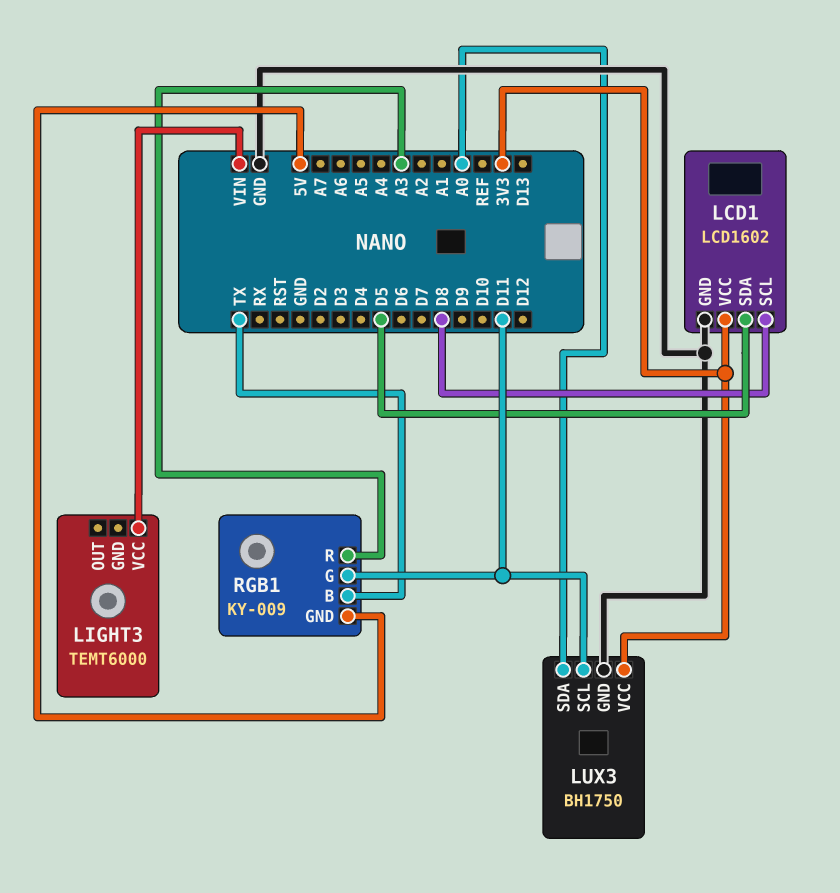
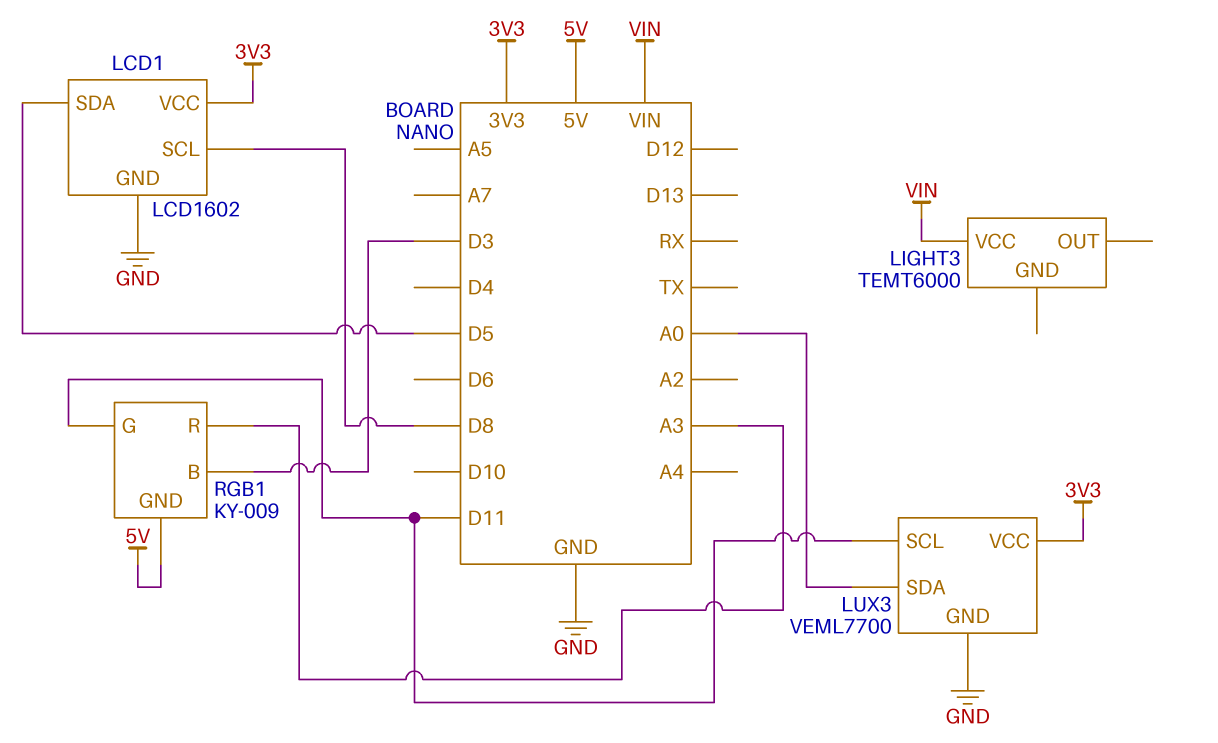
LUX3: BH1750 -> VEML7700
RGB1 pin B: TX -> D3

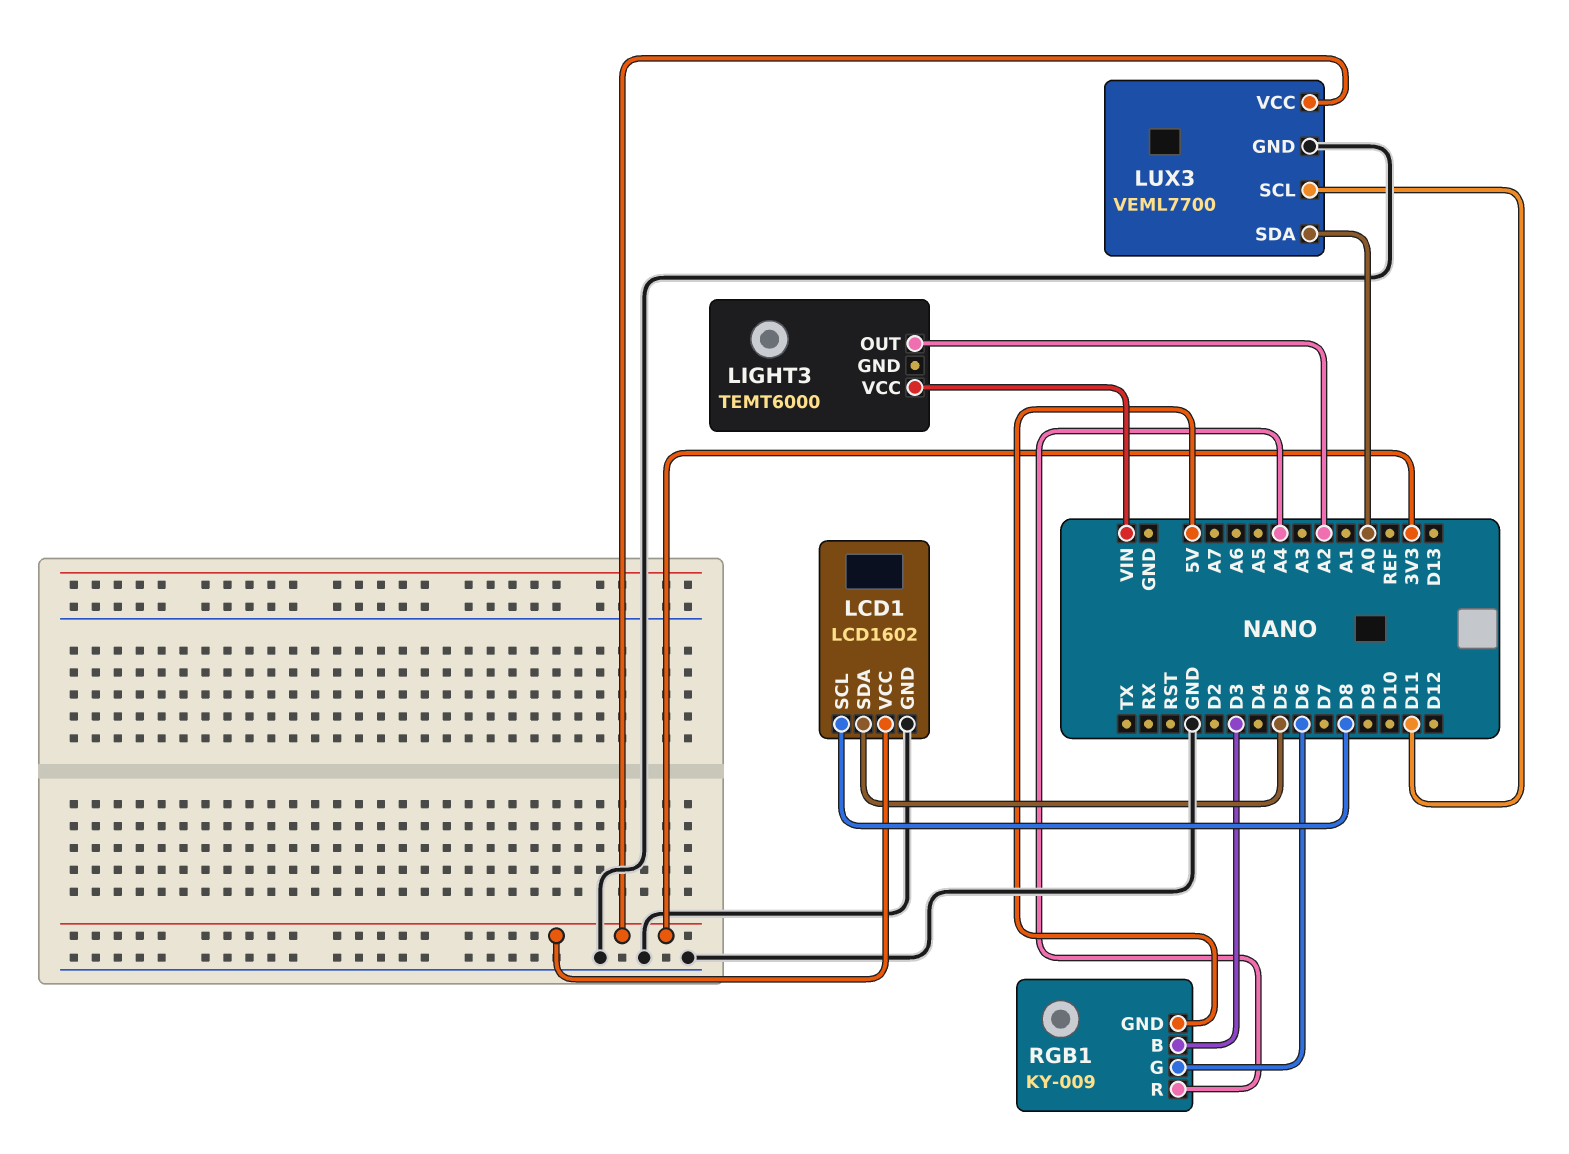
LIGHT3 pin OUT: none -> A2
RGB1 pin G: D11 -> D6
RGB1 pin R: A3 -> A4

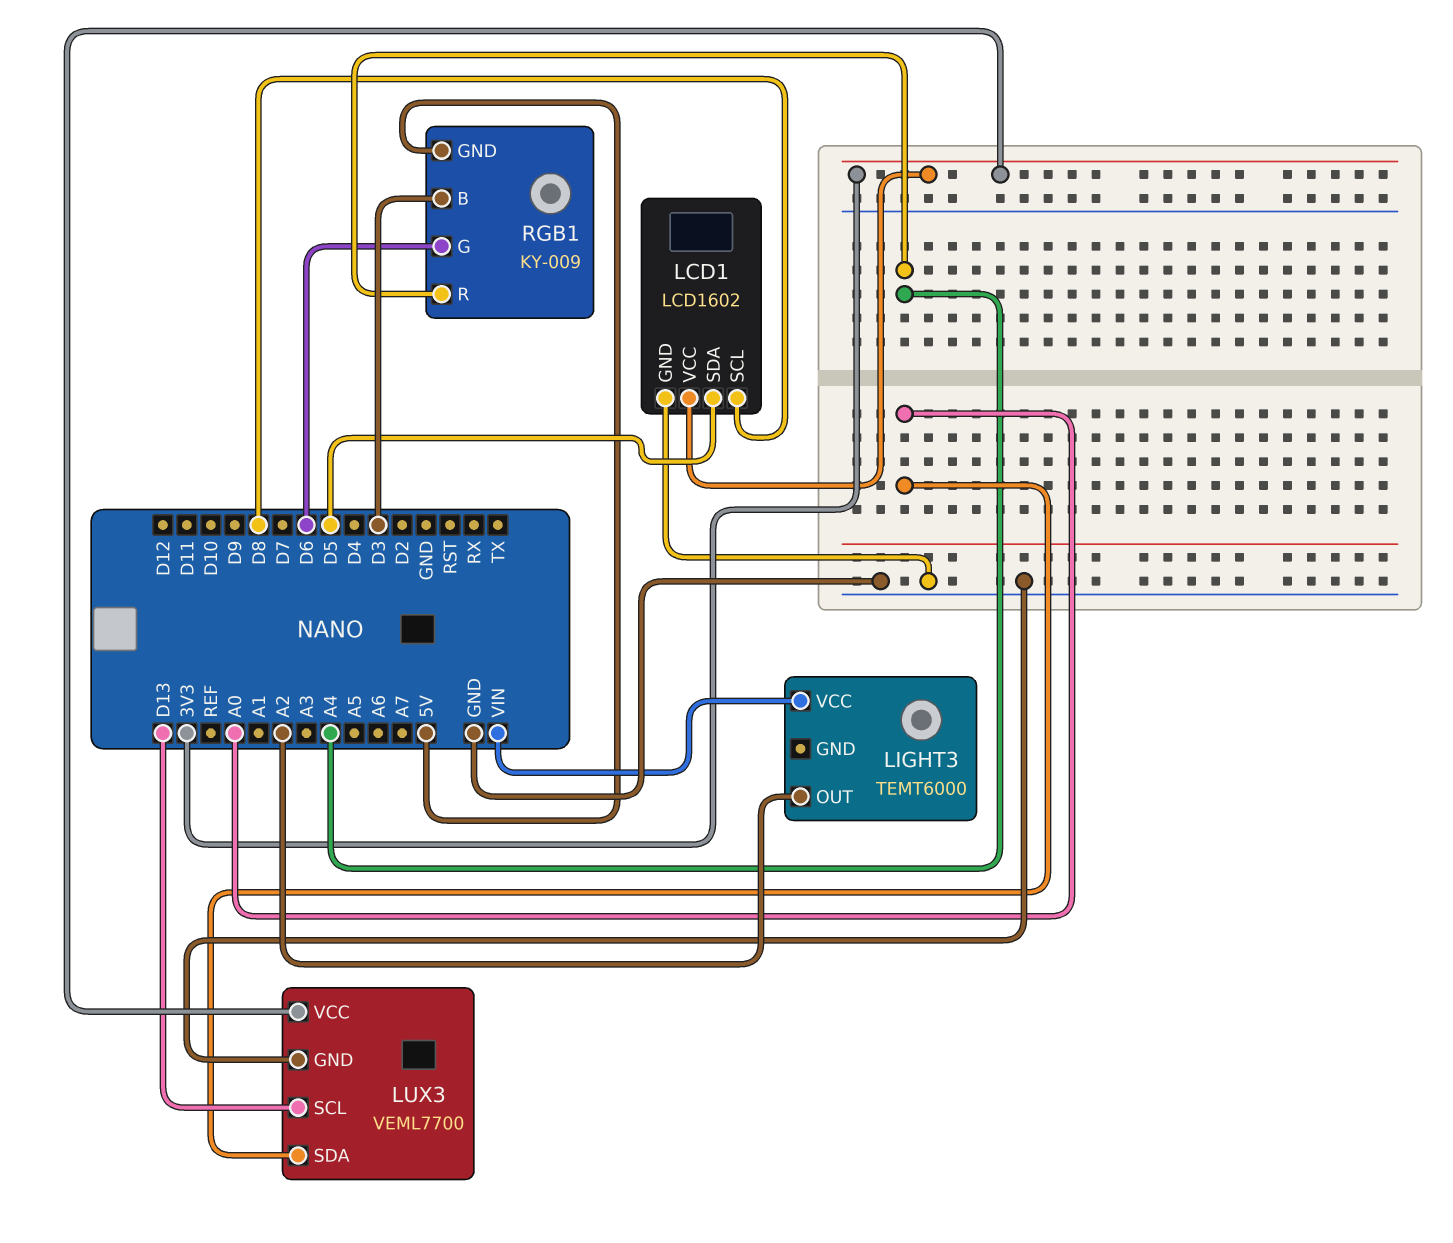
LUX3 pin SCL: D11 -> D13

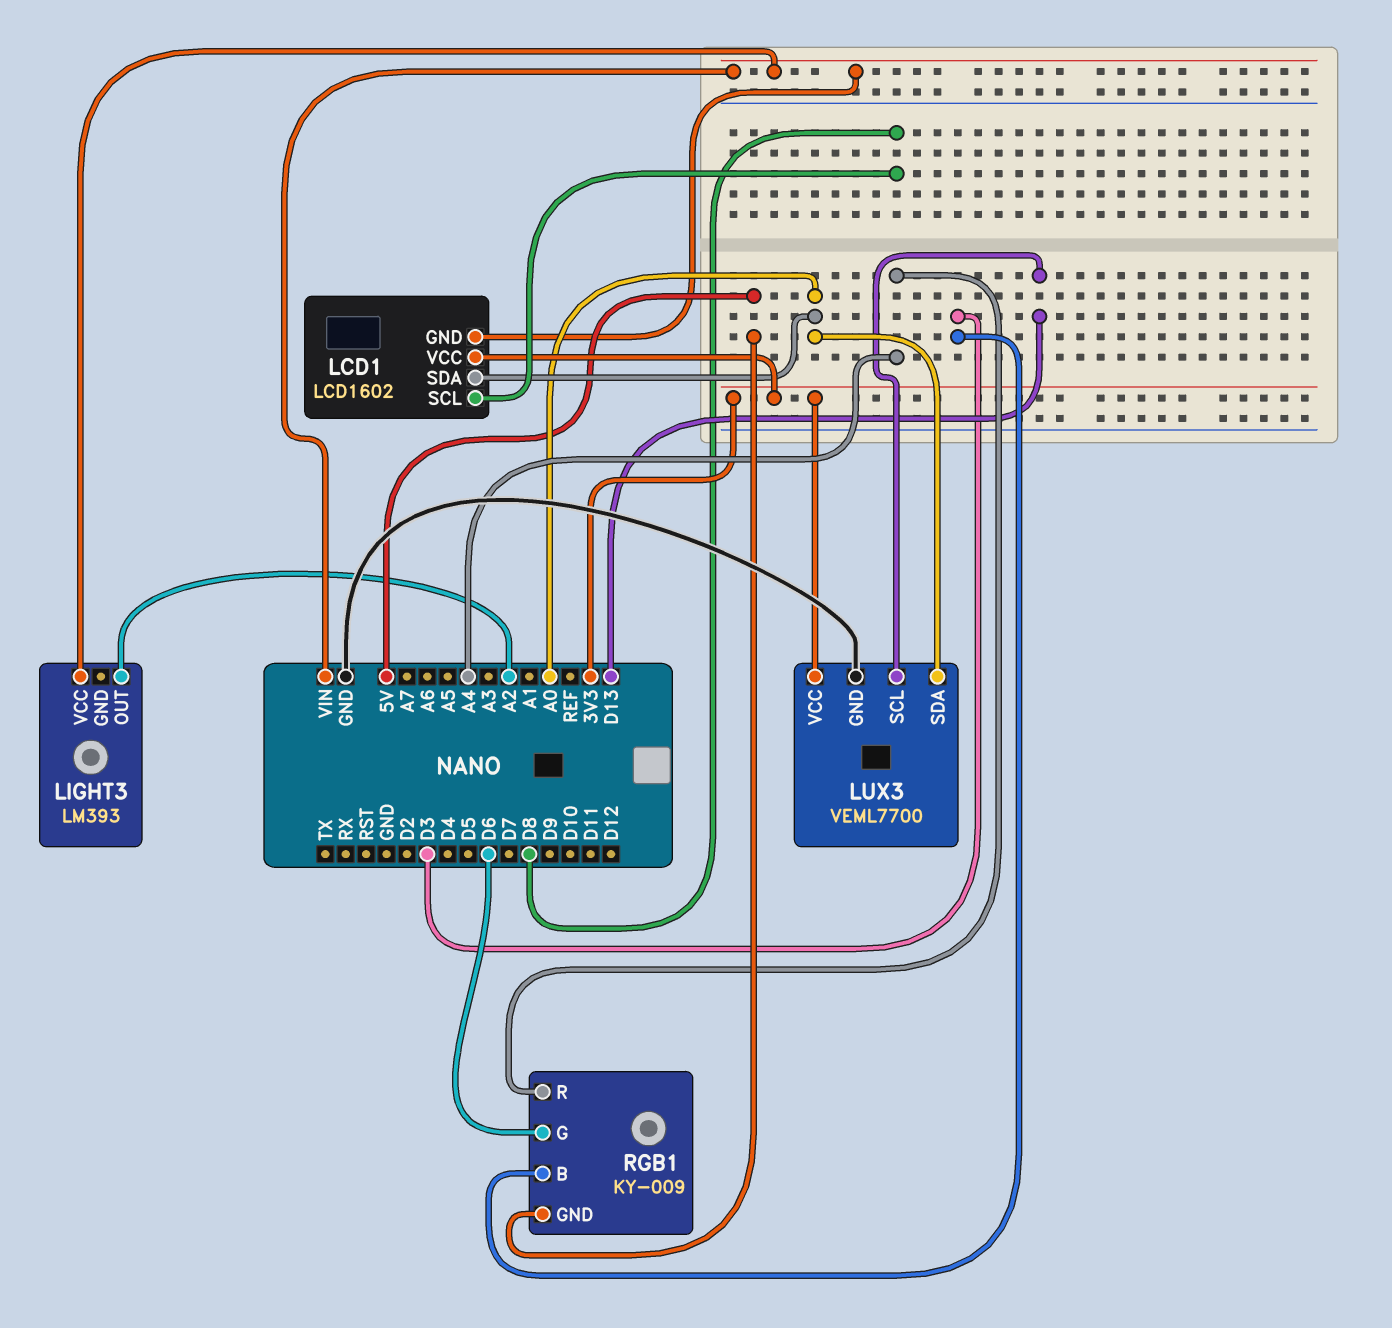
LCD1 pin GND: GND -> VIN
LCD1 pin SDA: D5 -> A0
LIGHT3: TEMT6000 -> LM393

